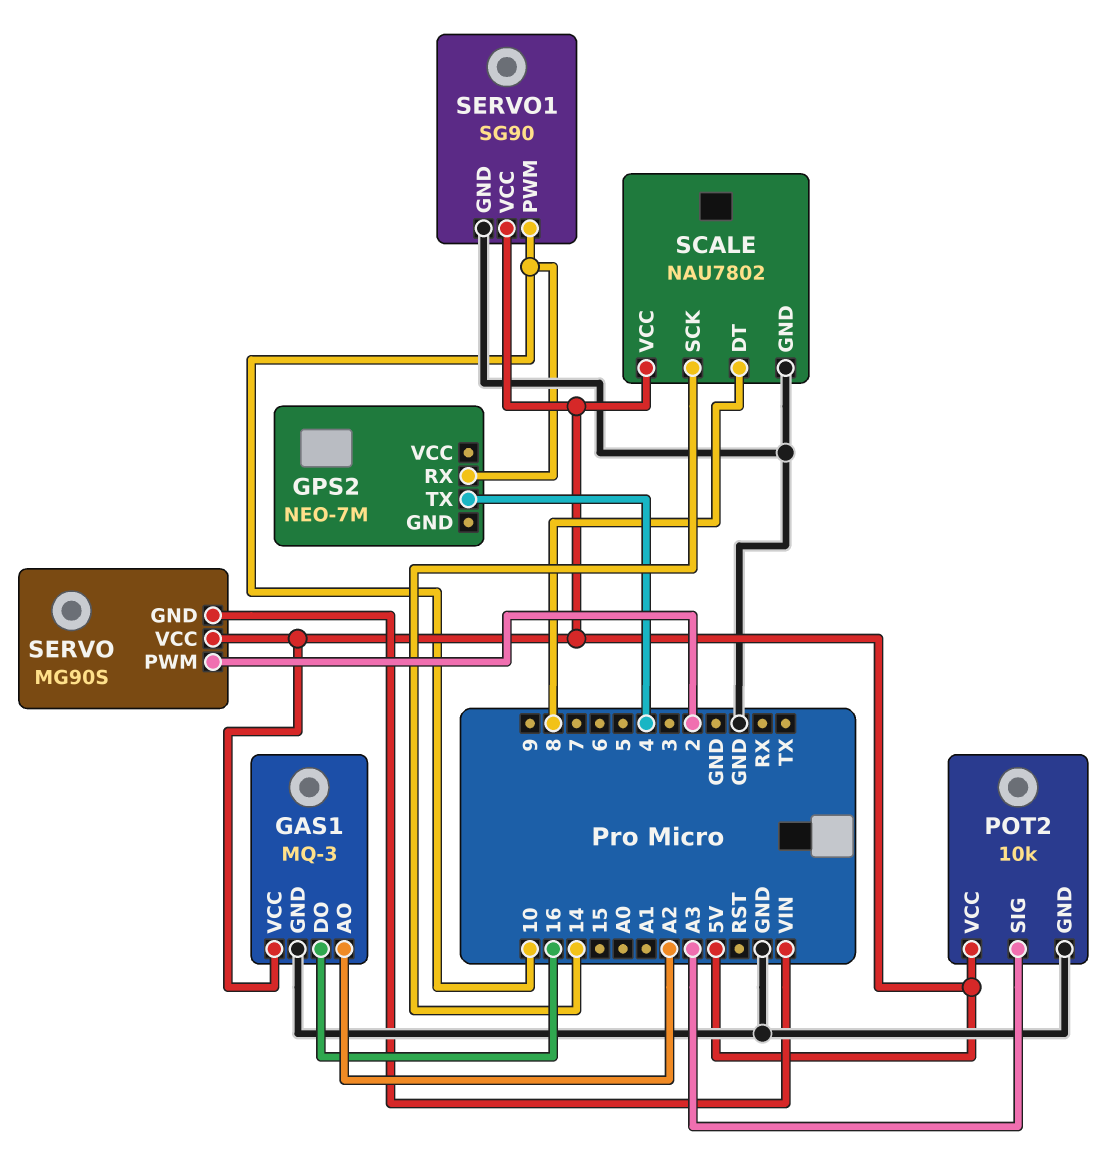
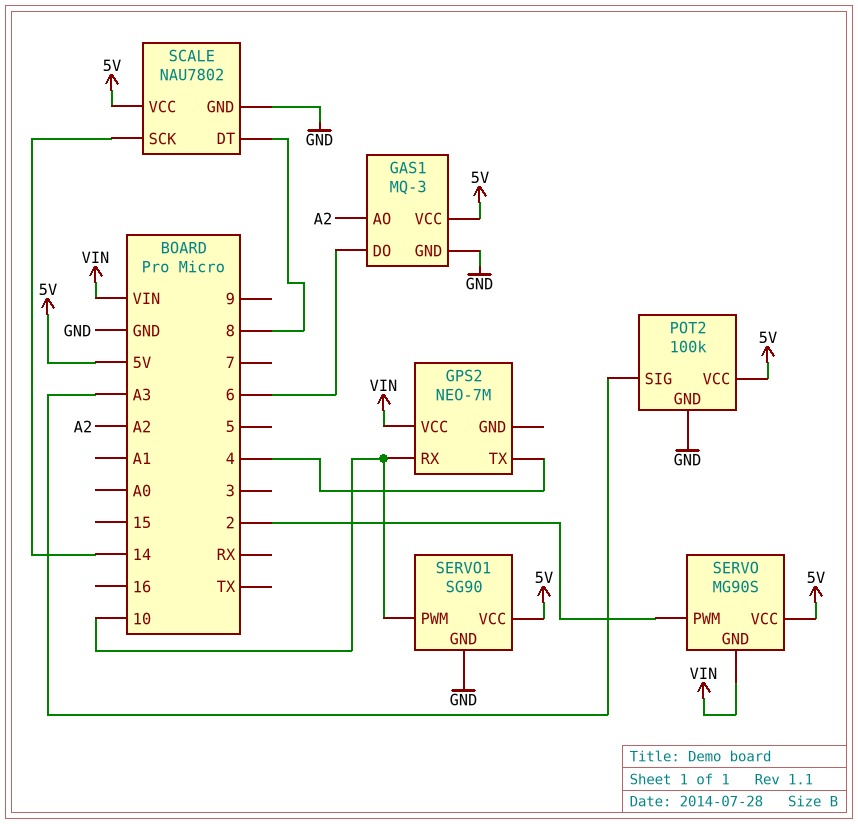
GAS1 pin DO: 16 -> 6
GPS2 pin VCC: none -> VIN
POT2: 10k -> 100k

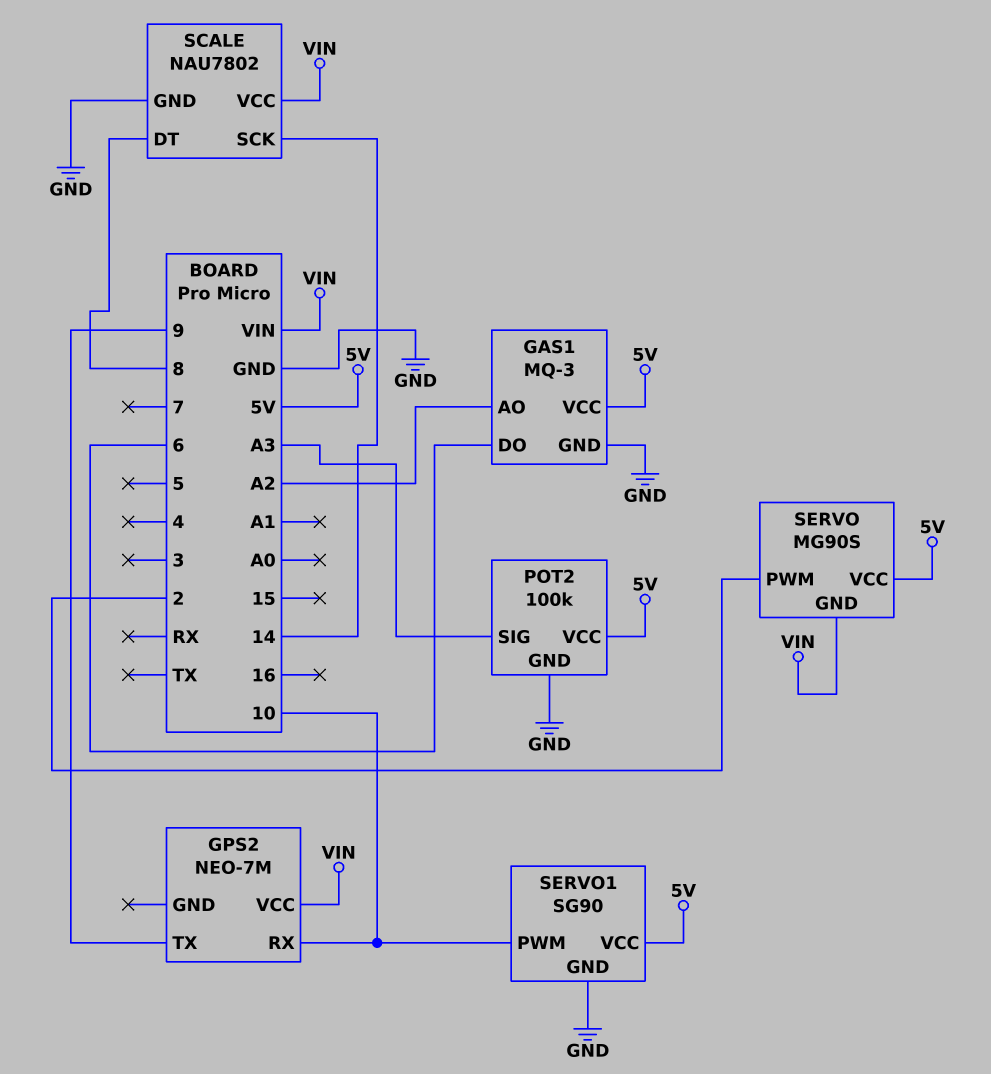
GPS2 pin TX: 4 -> 9
SCALE pin VCC: 5V -> VIN

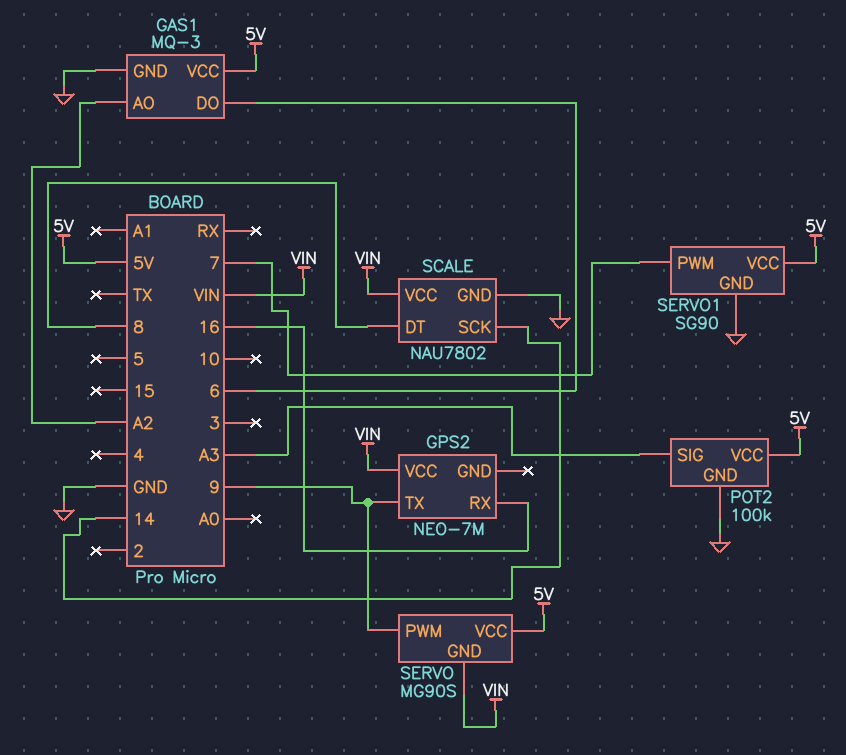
GPS2 pin RX: 10 -> 16
SERVO pin PWM: 2 -> 9
SERVO1 pin PWM: 10 -> 7

